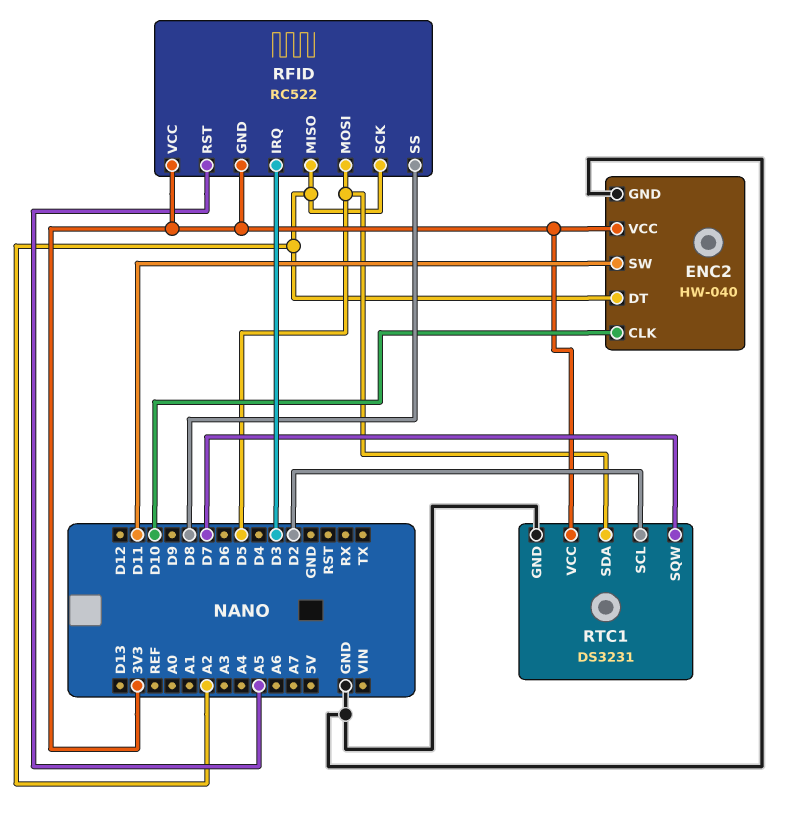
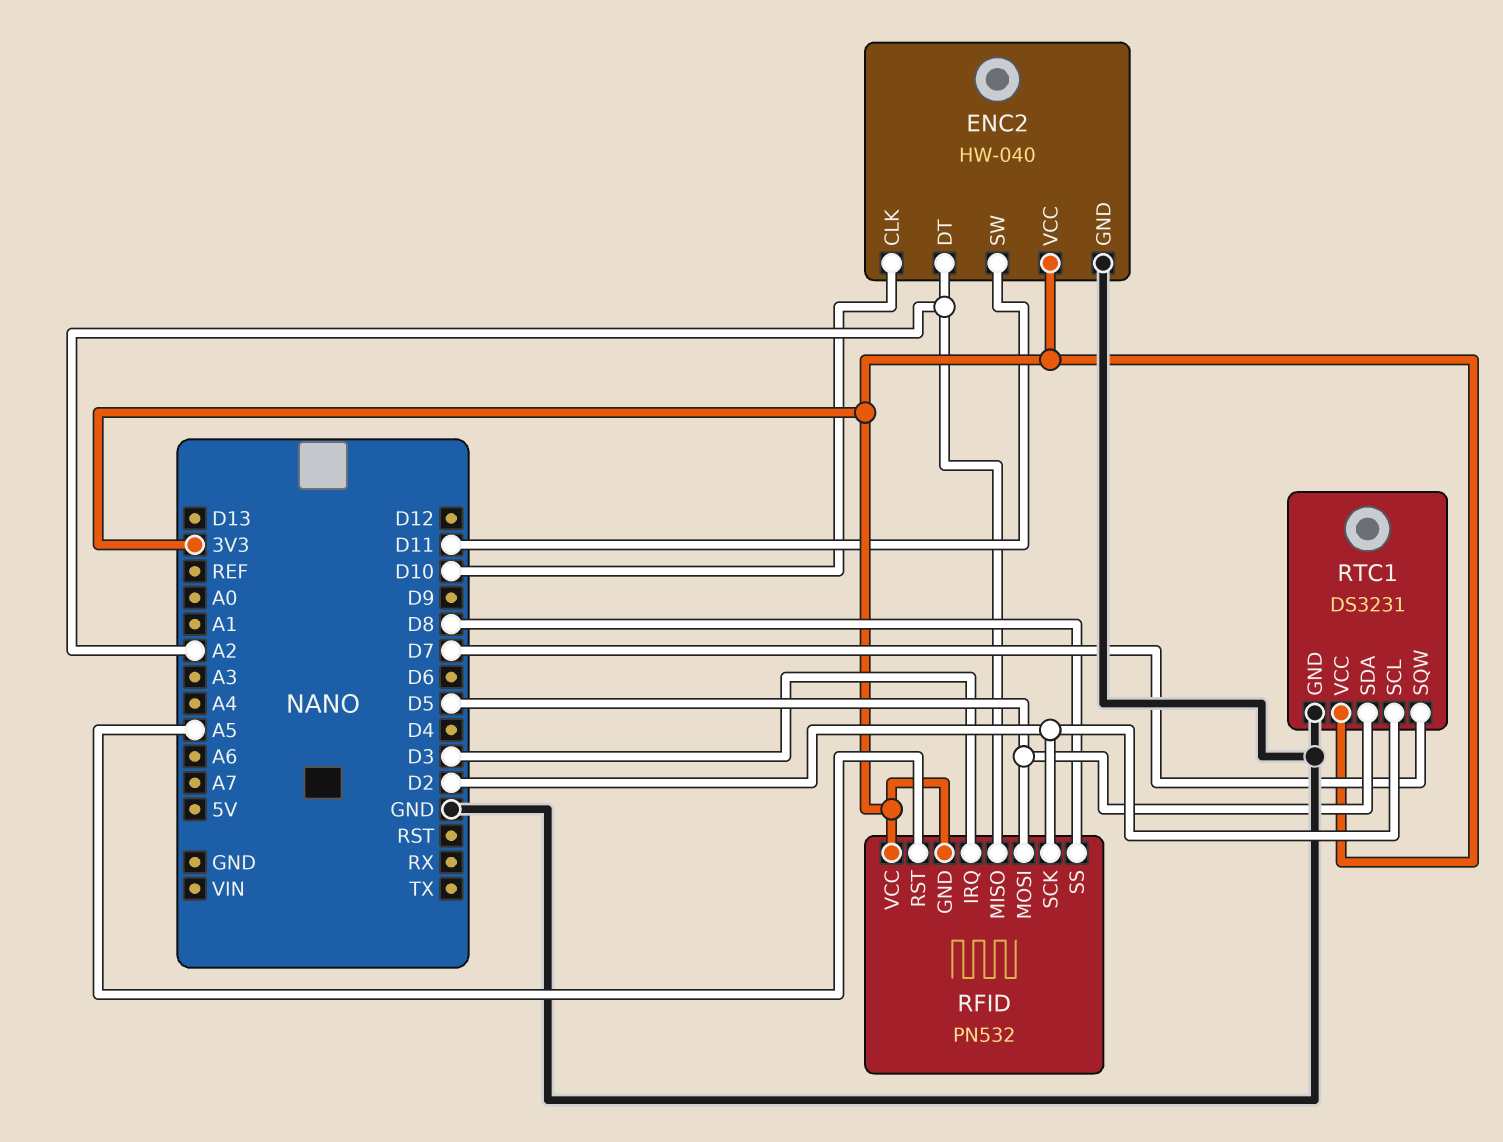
RFID: RC522 -> PN532
RFID pin SCK: A2 -> D2

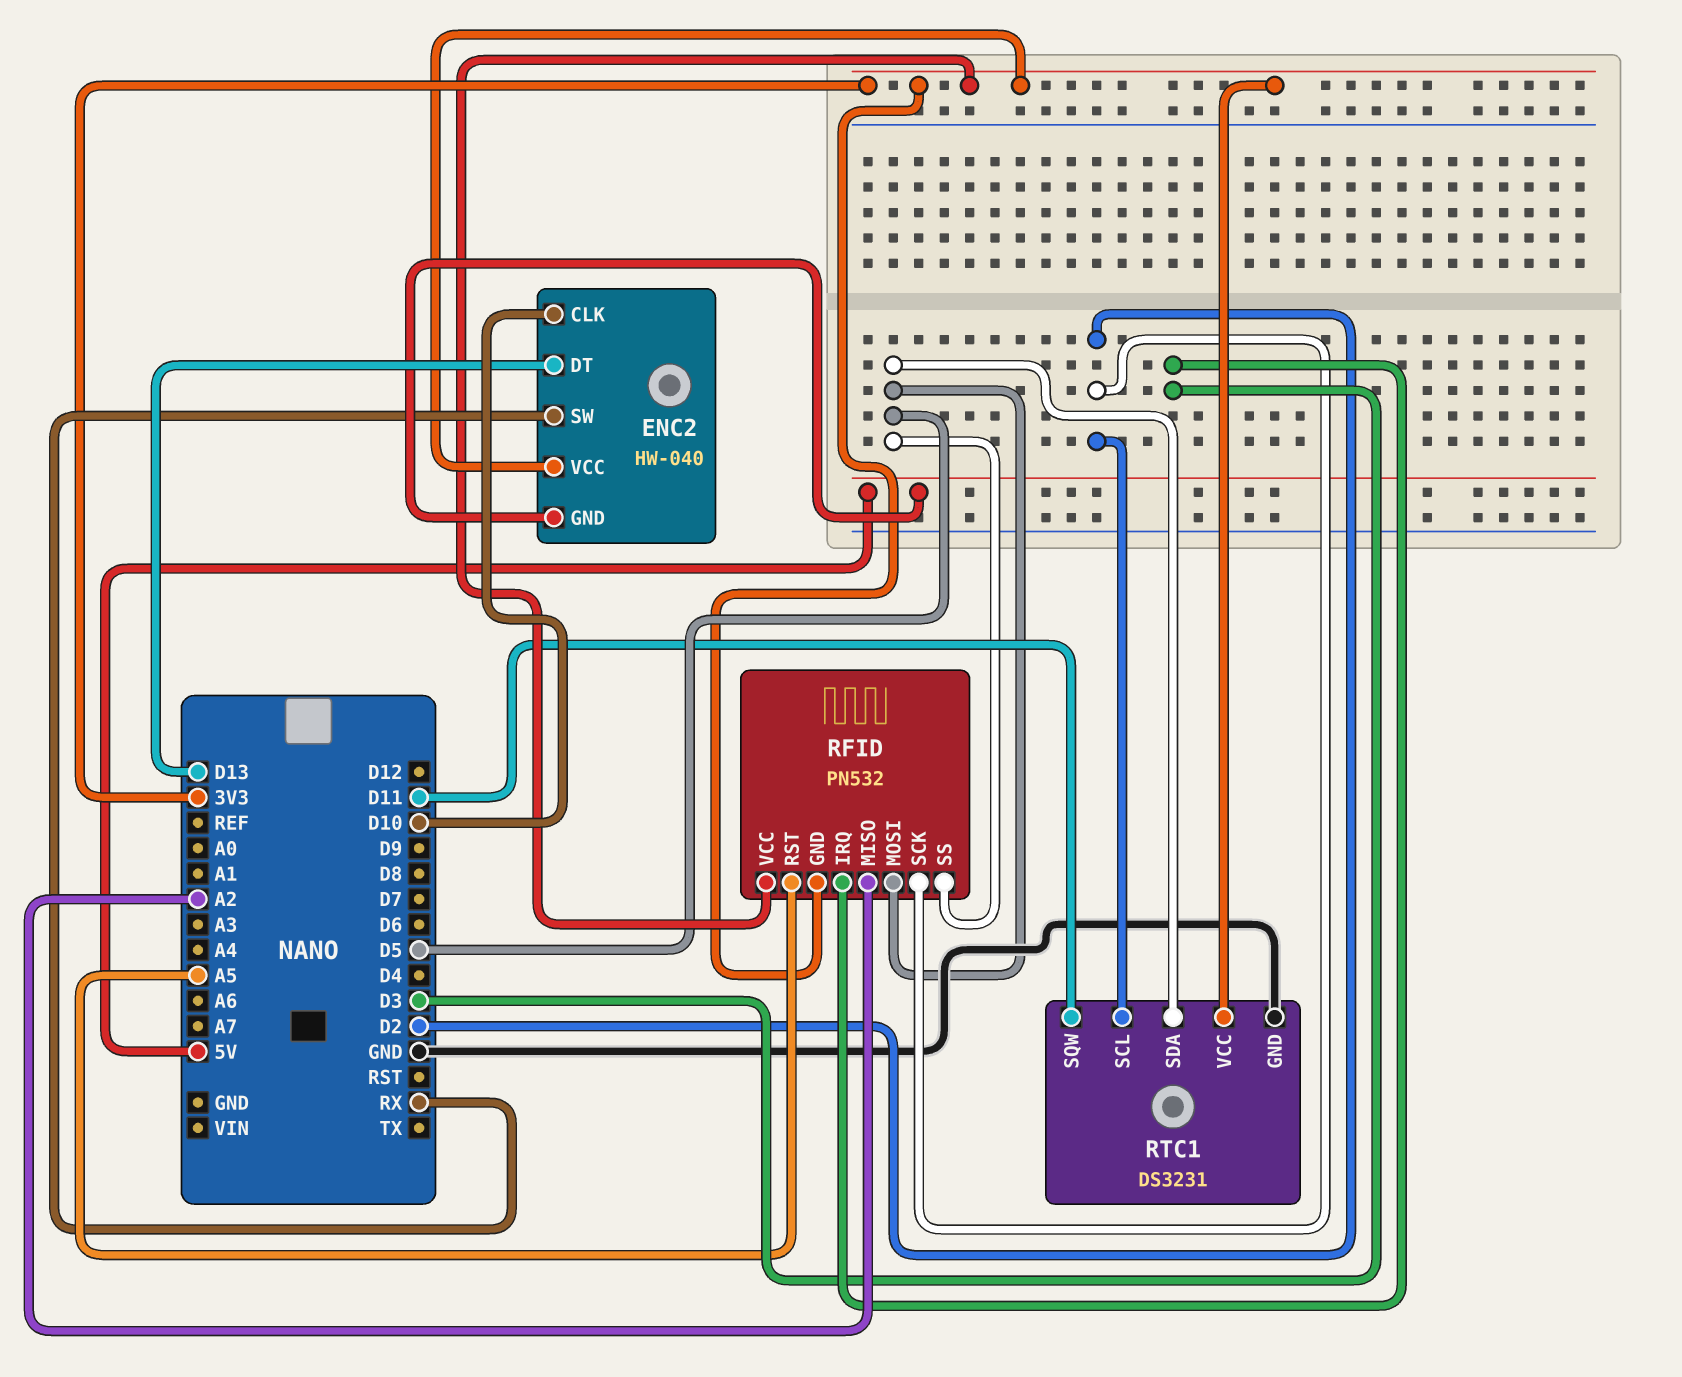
ENC2 pin DT: A2 -> D13
ENC2 pin GND: GND -> 5V
ENC2 pin SW: D11 -> RX
RFID pin SS: D8 -> D5
RTC1 pin SQW: D7 -> D11

